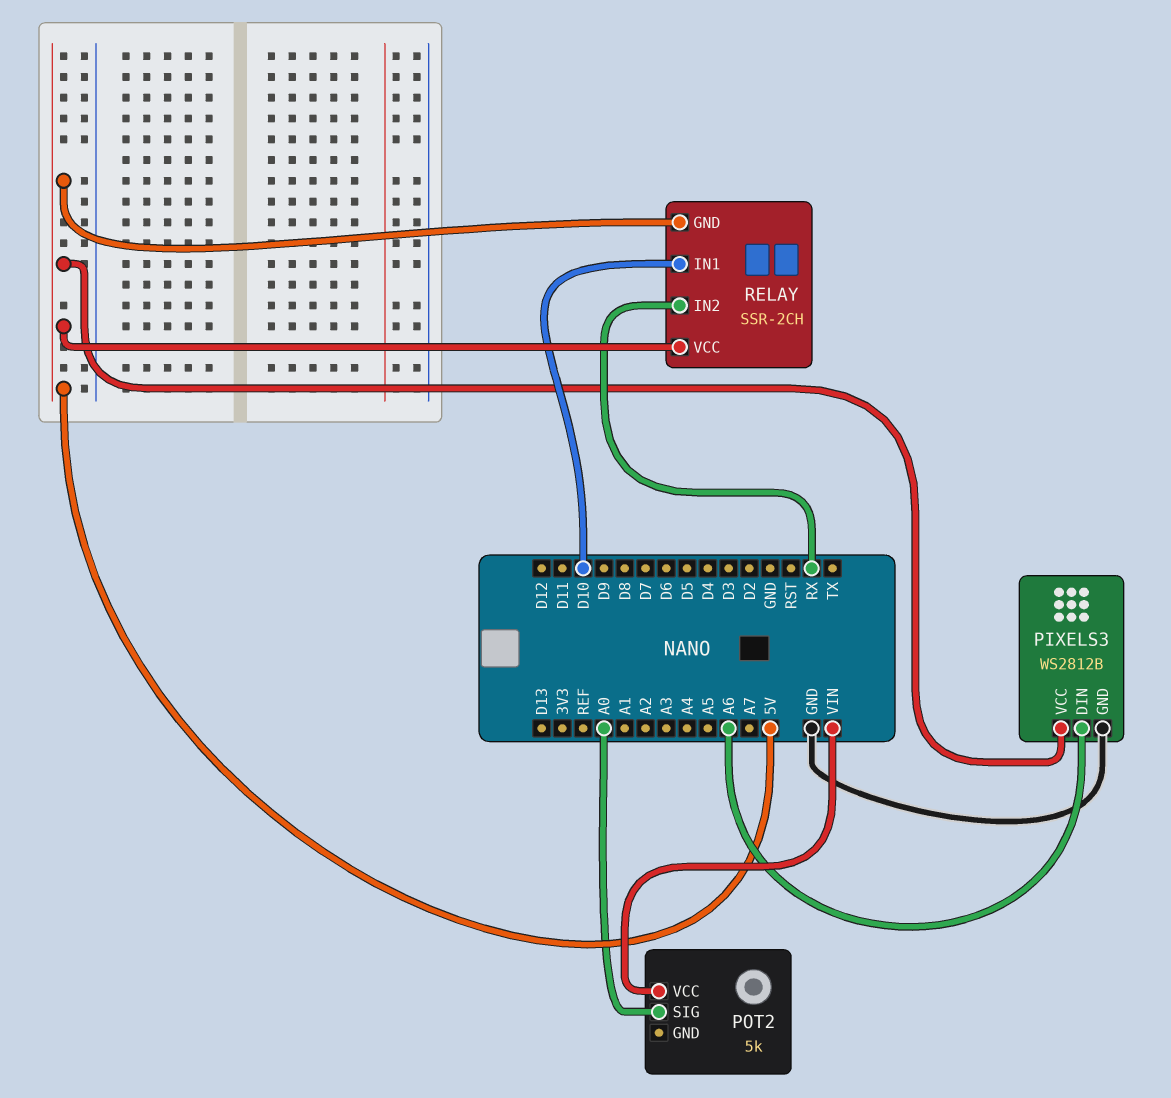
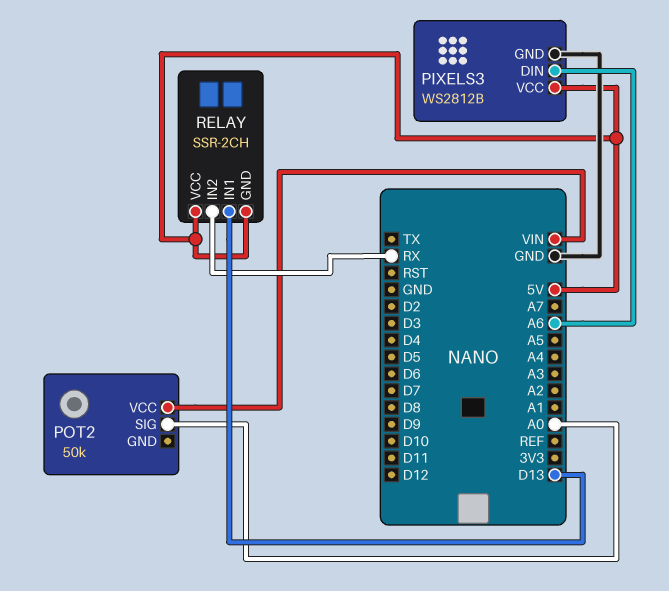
POT2: 5k -> 50k
RELAY pin IN1: D10 -> D13

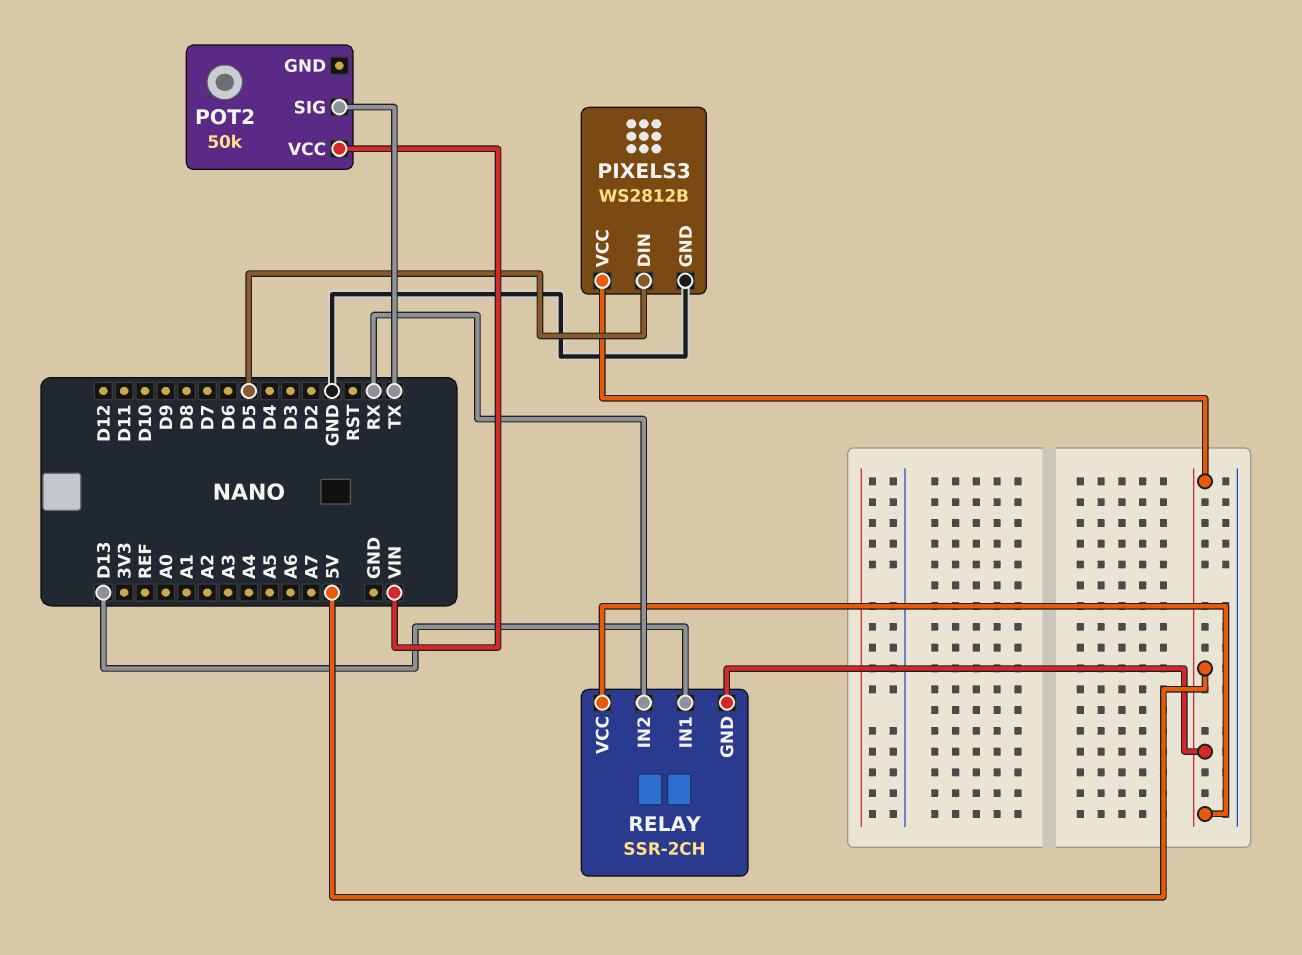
PIXELS3 pin DIN: A6 -> D5
POT2 pin SIG: A0 -> TX

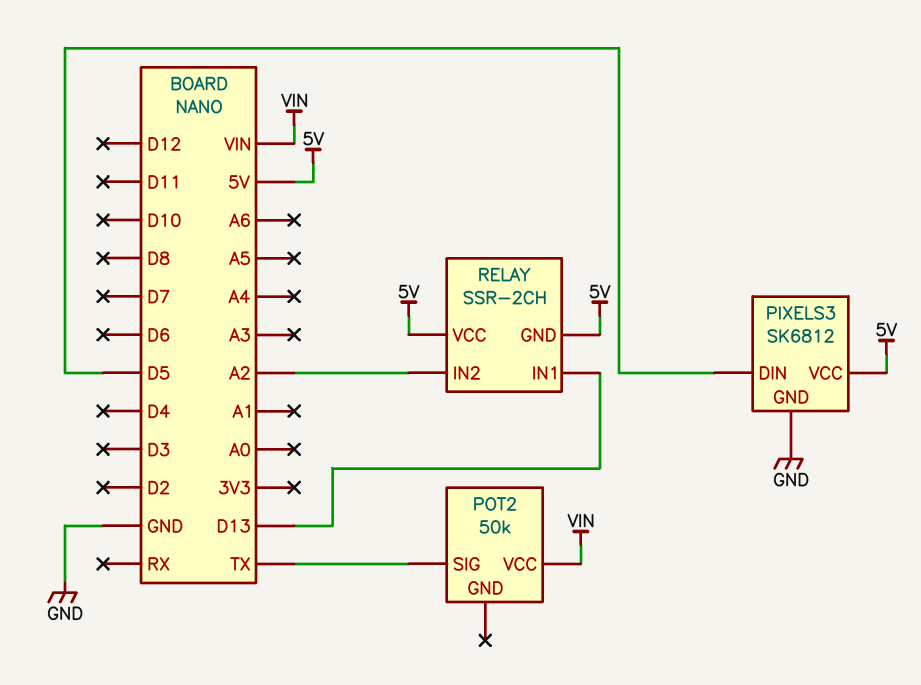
PIXELS3: WS2812B -> SK6812
RELAY pin IN2: RX -> A2

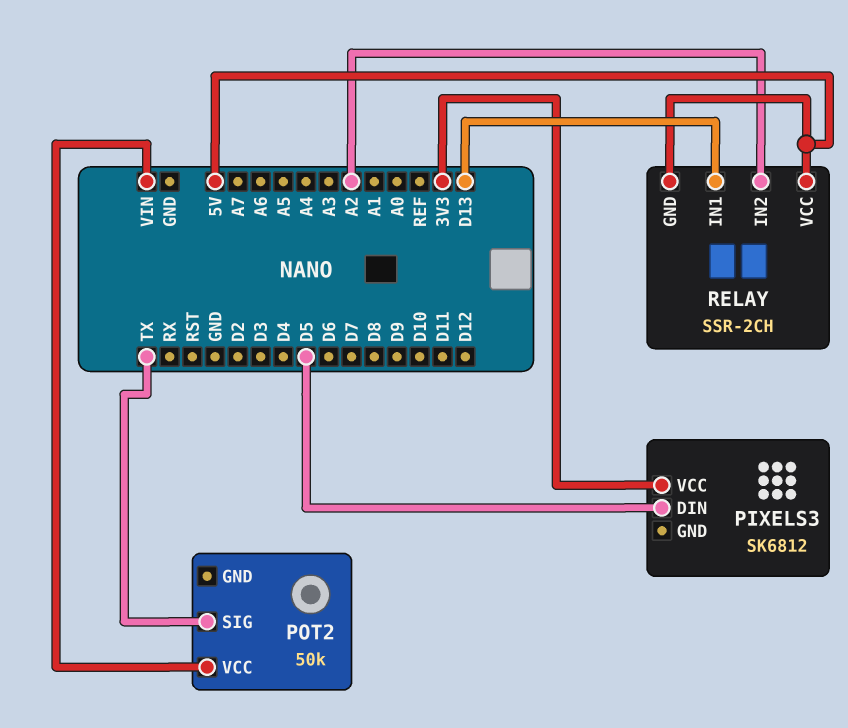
PIXELS3 pin GND: GND -> none
PIXELS3 pin VCC: 5V -> 3V3

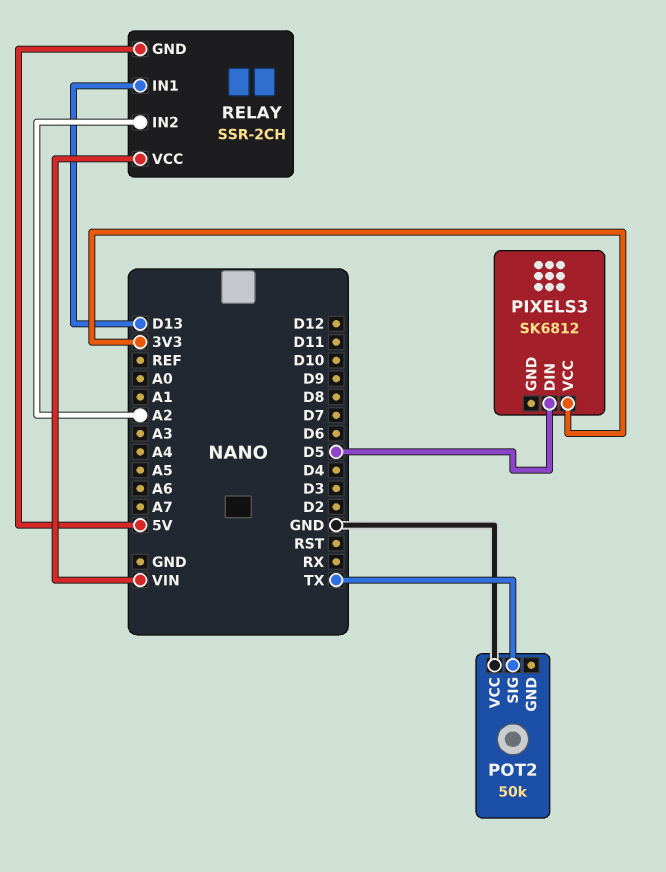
POT2 pin VCC: VIN -> GND
RELAY pin VCC: 5V -> VIN

